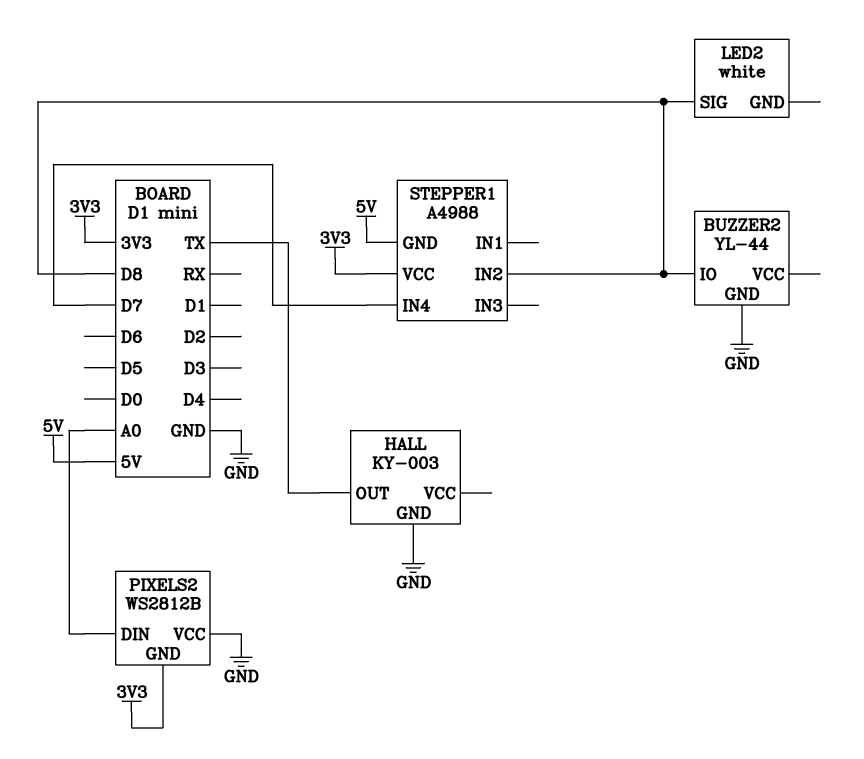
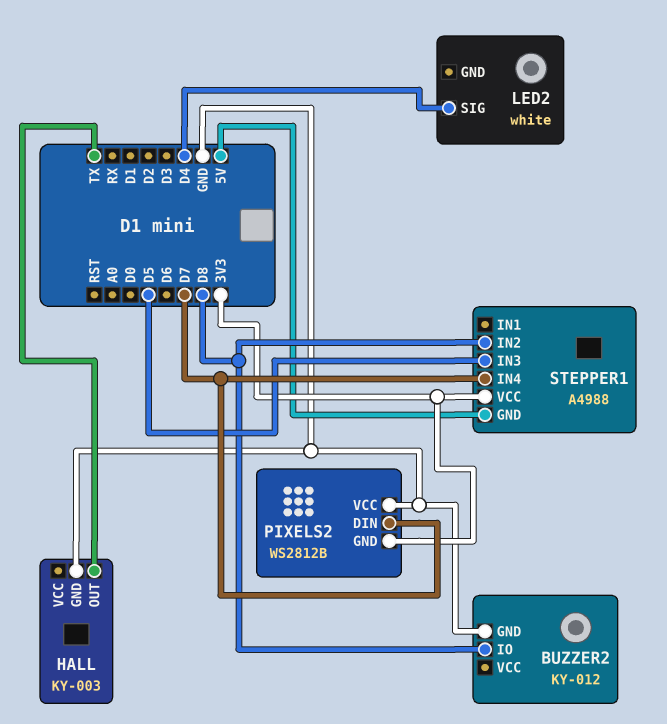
BUZZER2: YL-44 -> KY-012
LED2 pin SIG: D8 -> D4
PIXELS2 pin DIN: A0 -> D7
STEPPER1 pin IN3: none -> D5

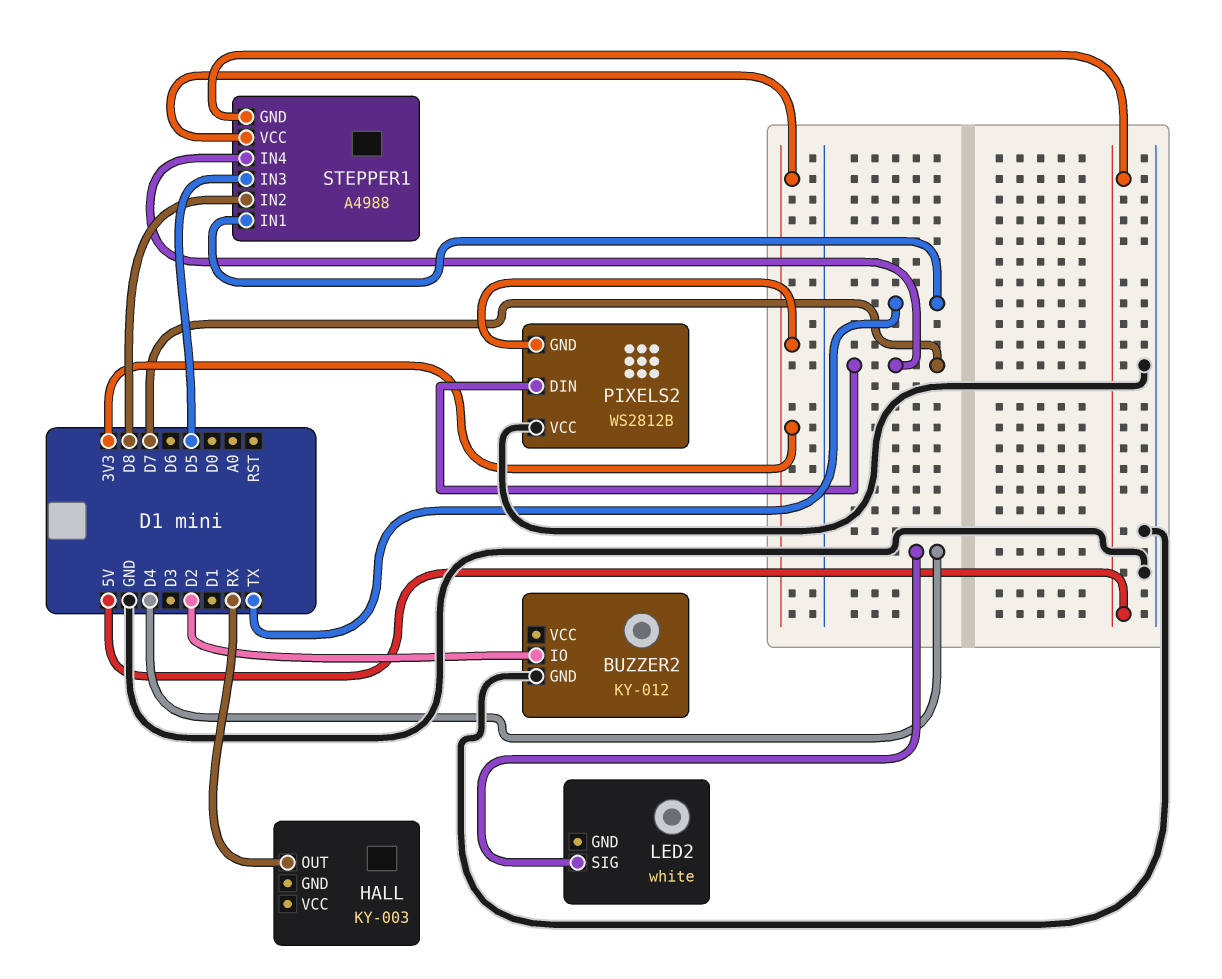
BUZZER2 pin IO: D8 -> D2
HALL pin GND: GND -> none
HALL pin OUT: TX -> RX
STEPPER1 pin IN1: none -> TX

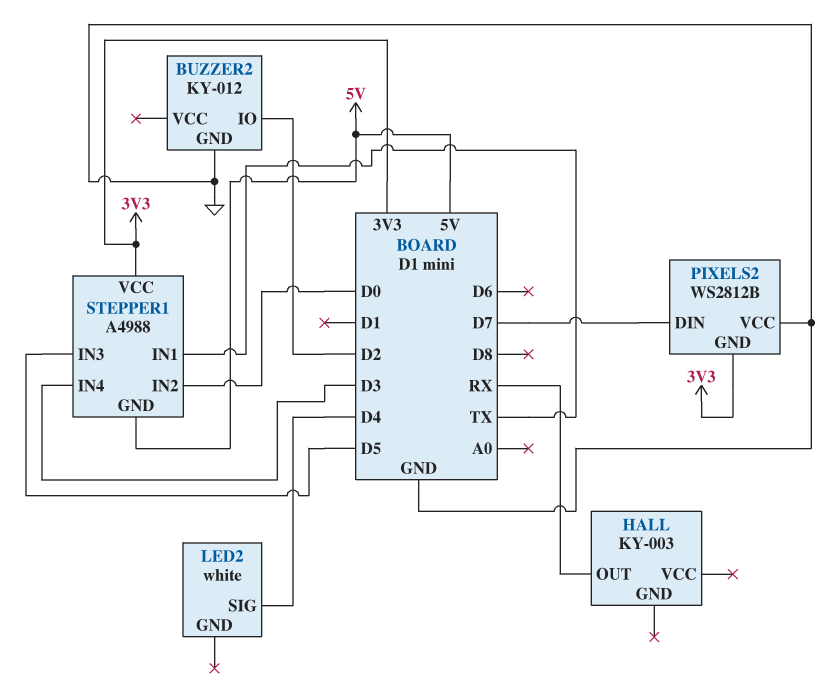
STEPPER1 pin IN2: D8 -> D0
STEPPER1 pin IN4: D7 -> D3

